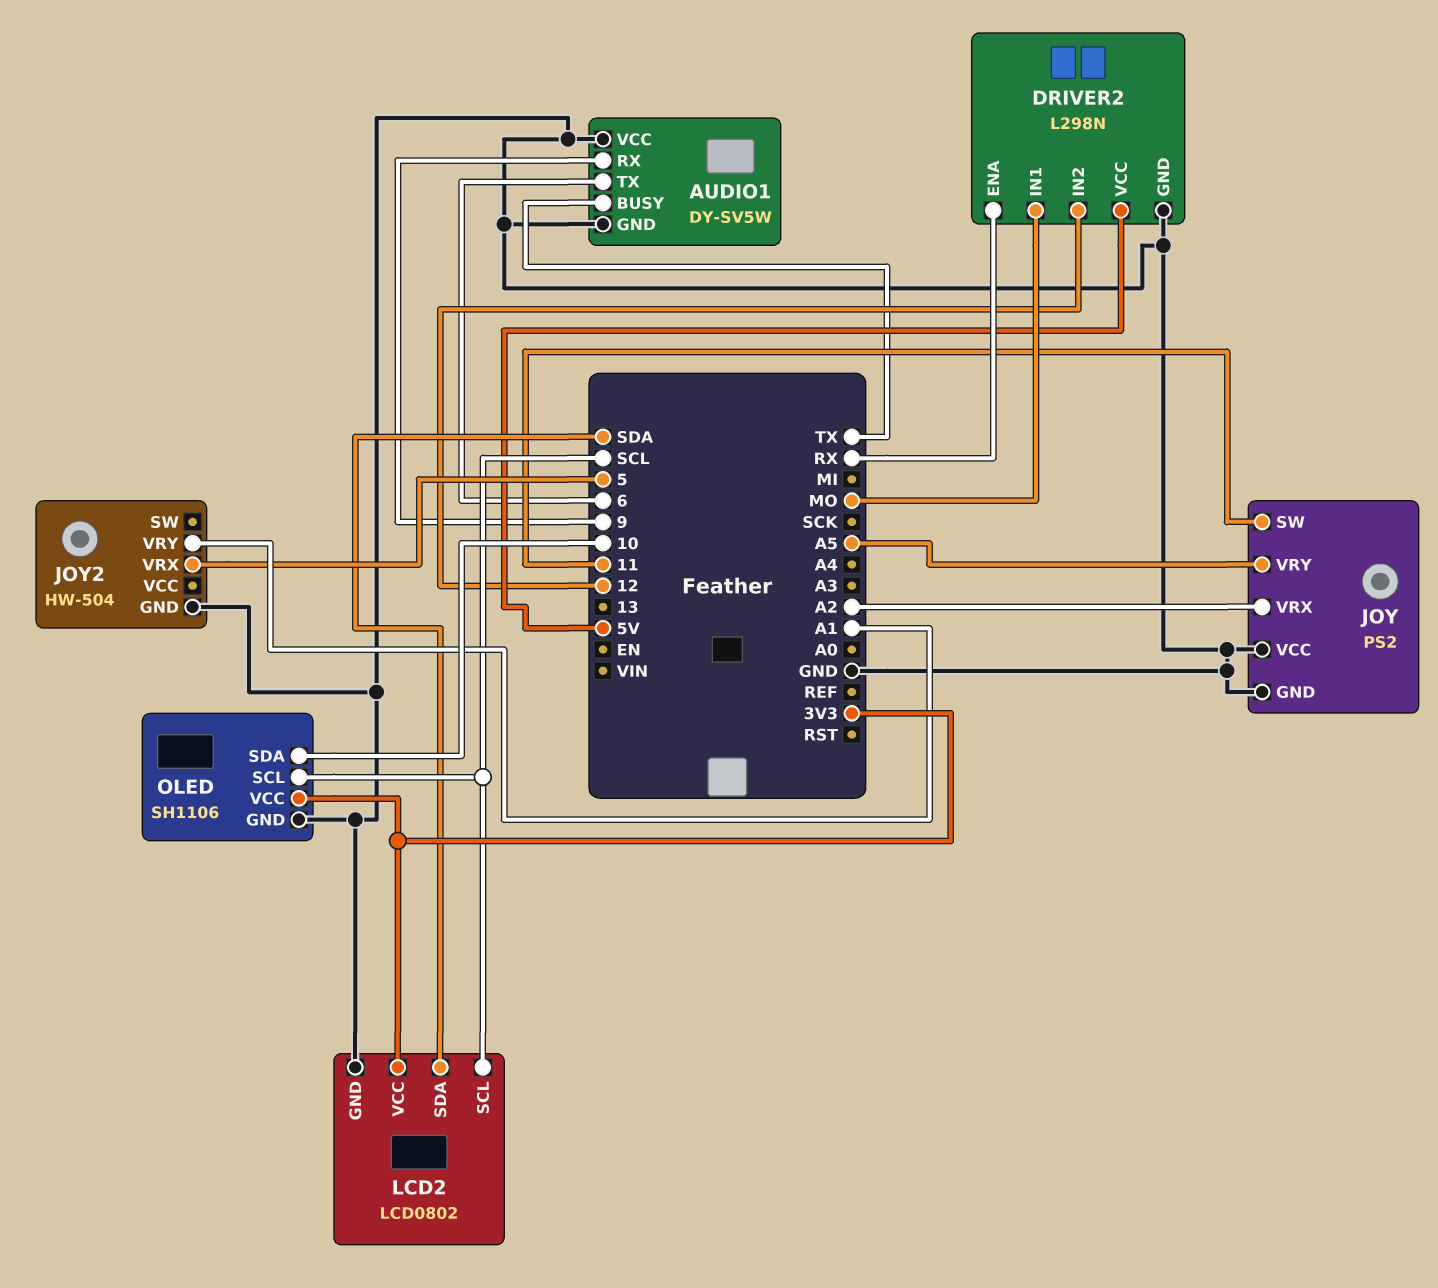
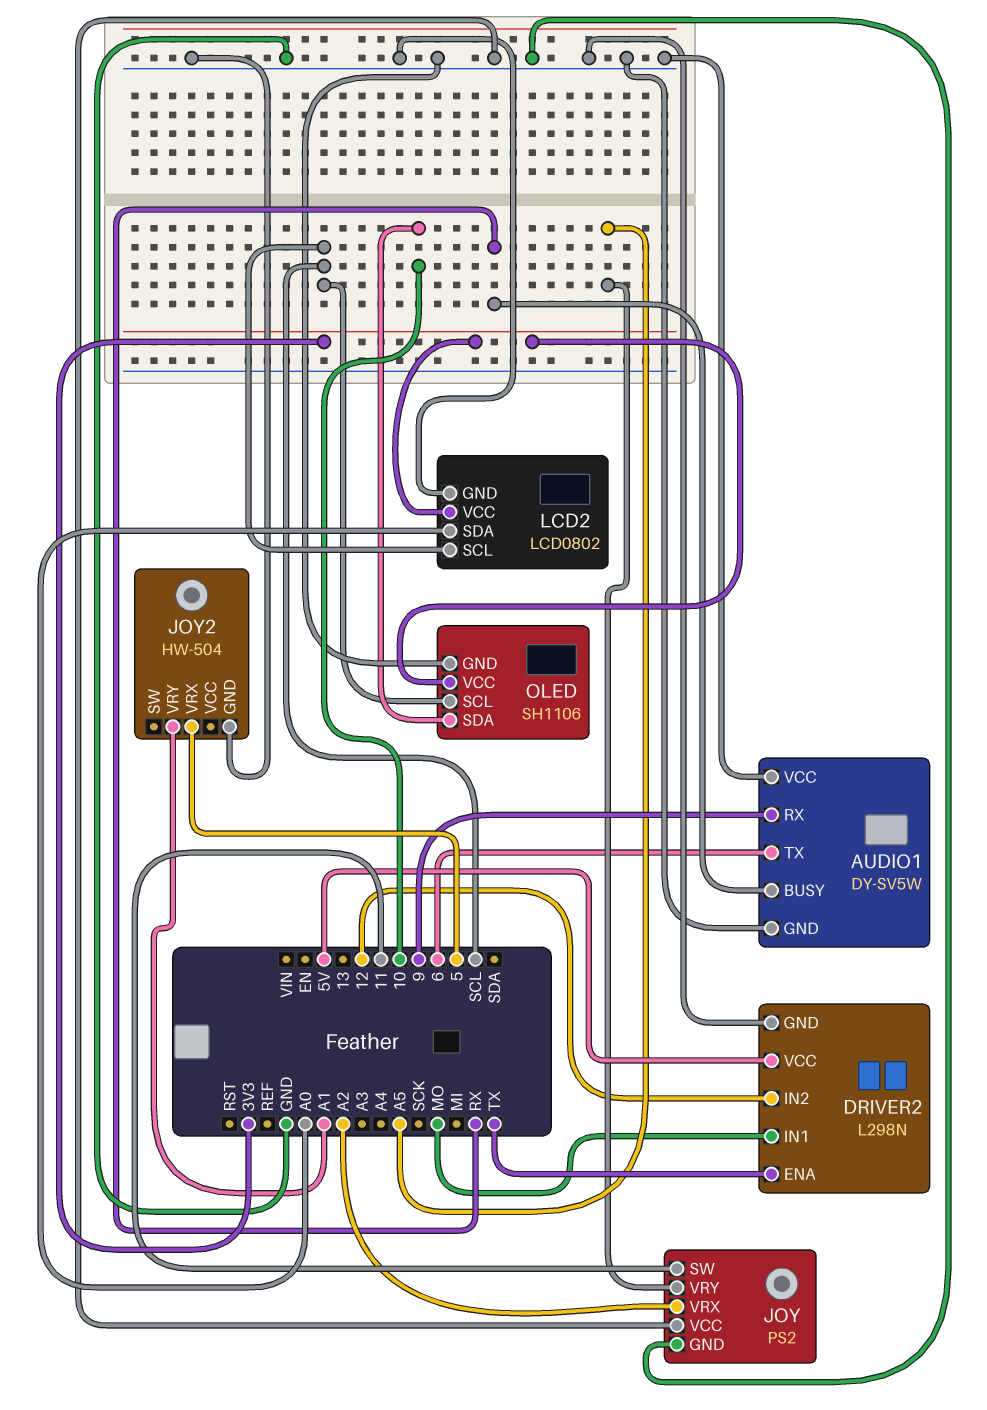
AUDIO1 pin BUSY: TX -> RX
DRIVER2 pin ENA: RX -> TX
LCD2 pin SDA: SDA -> A0

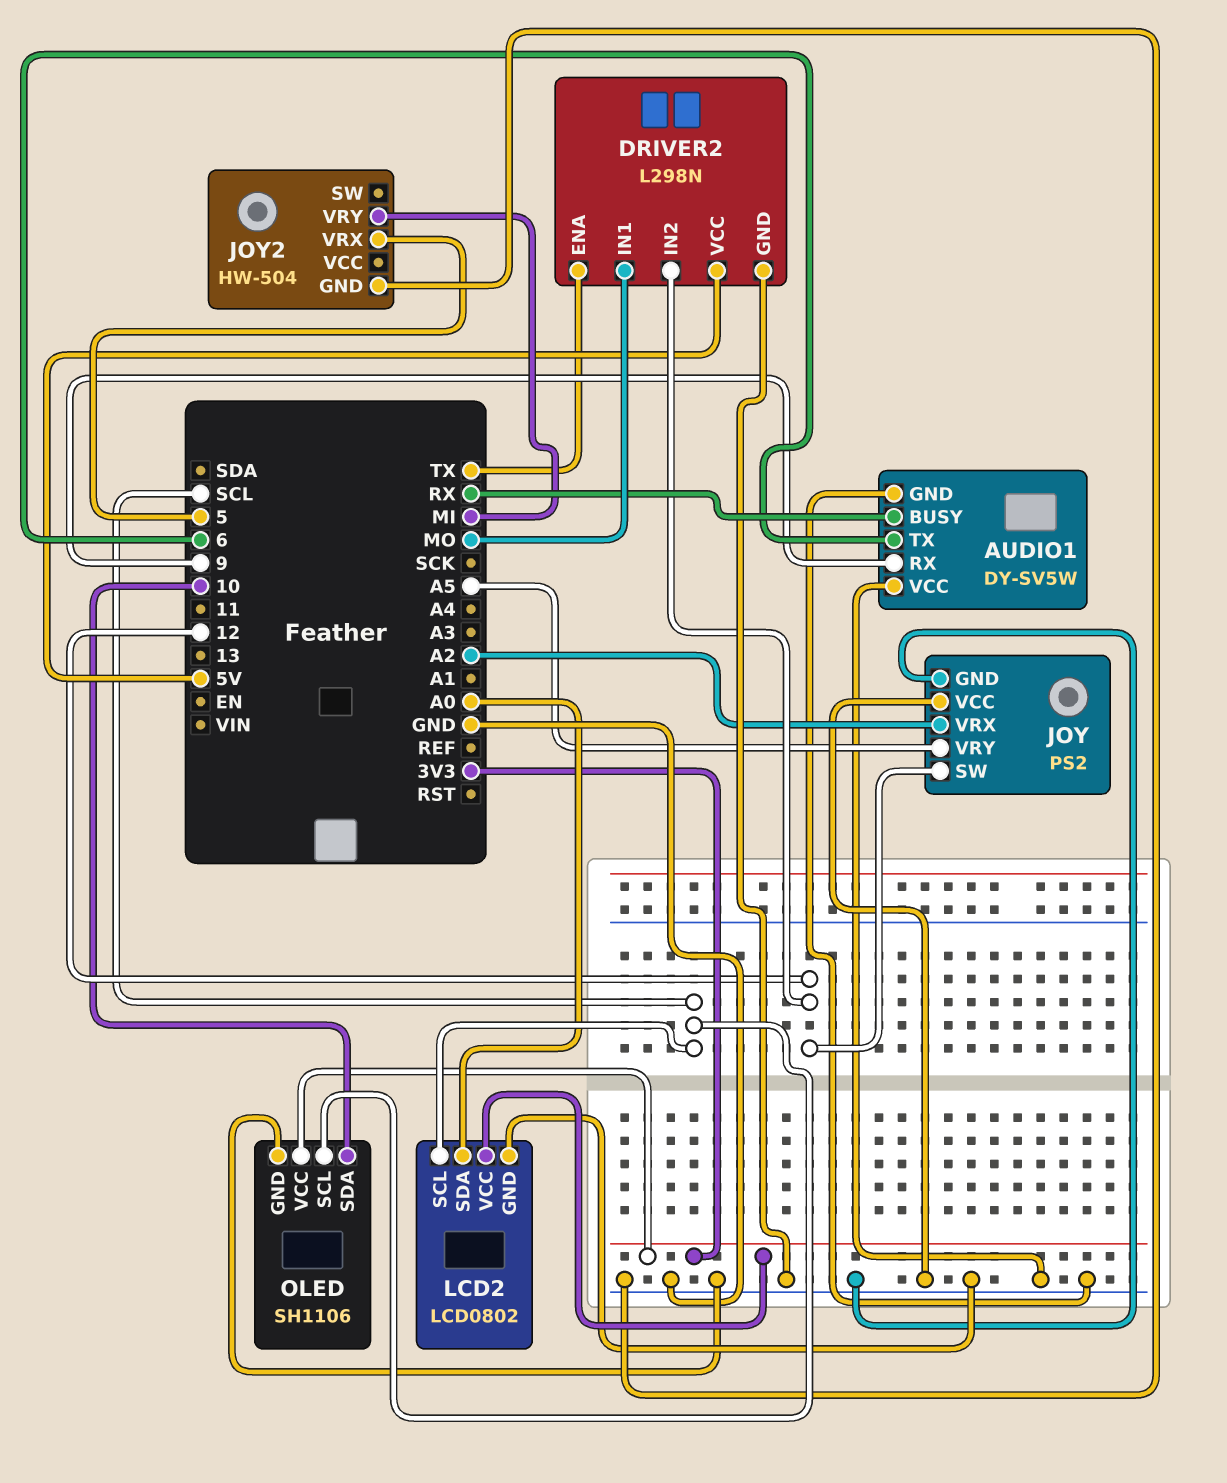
JOY pin SW: 11 -> 12
JOY2 pin VRY: A1 -> MI

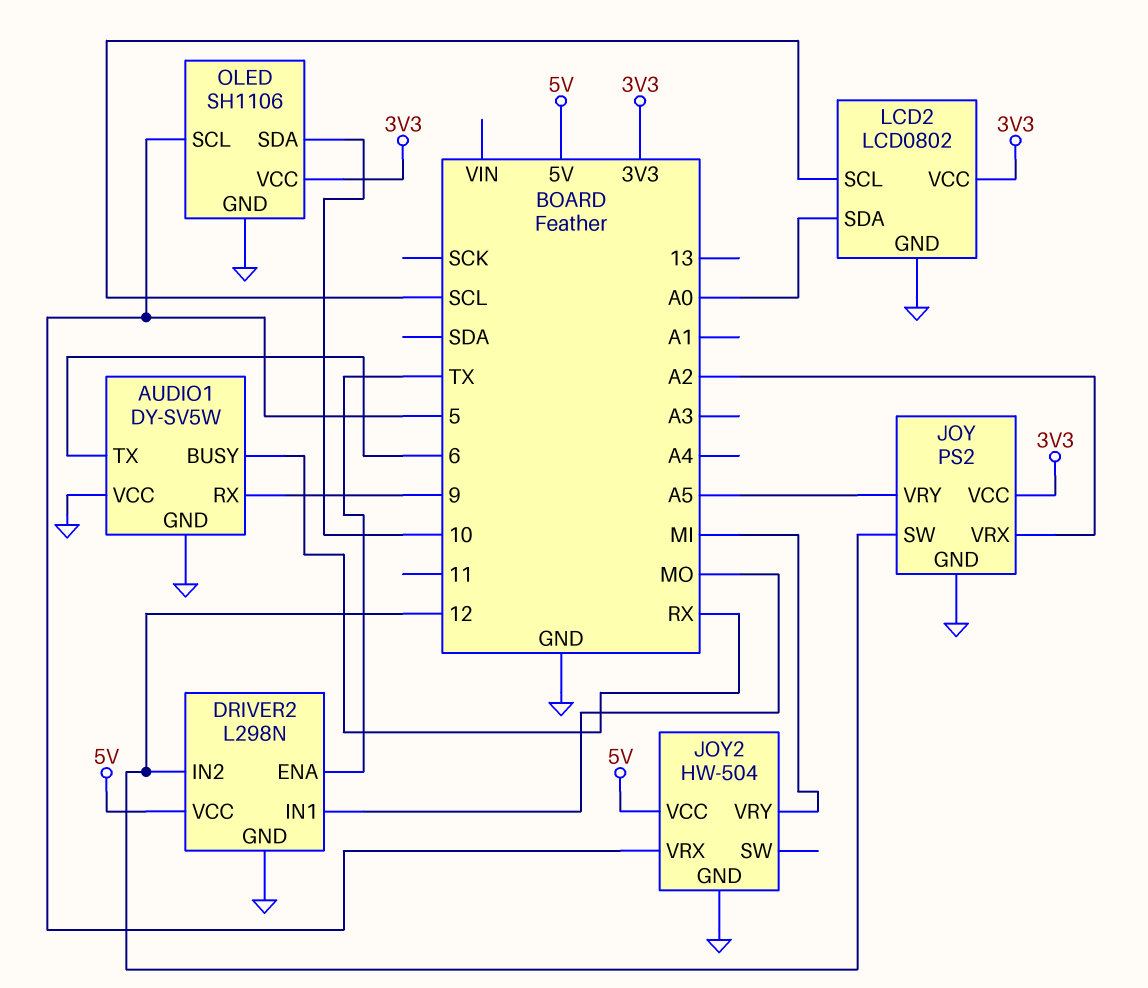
JOY pin VCC: GND -> 3V3
JOY2 pin VCC: none -> 5V
OLED pin SCL: SCL -> 5

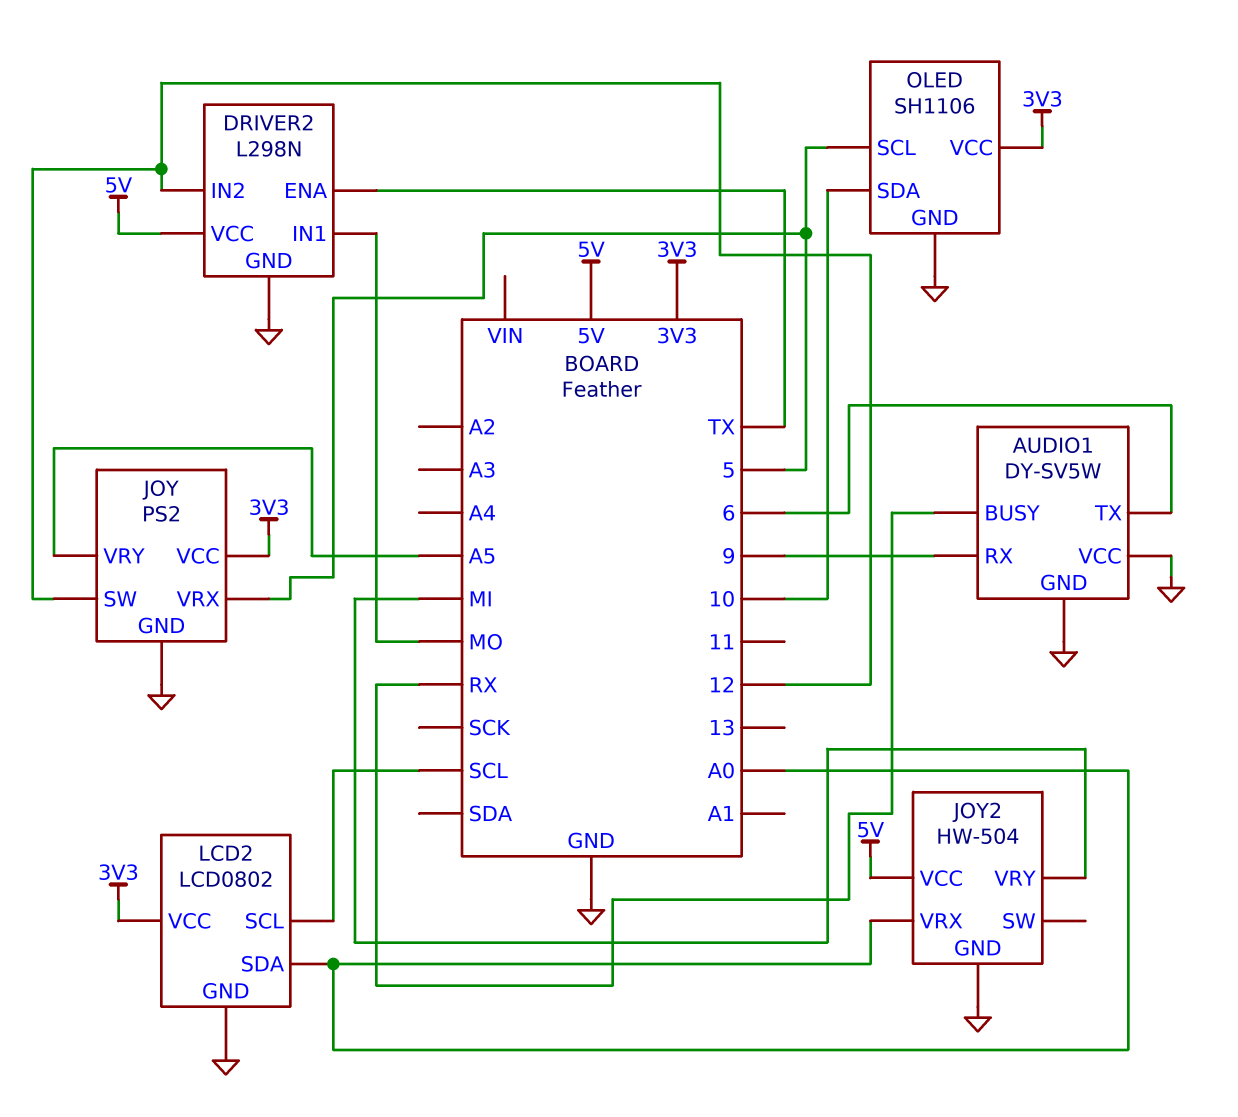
JOY pin VRX: A2 -> 5
JOY2 pin VRX: 5 -> A0

